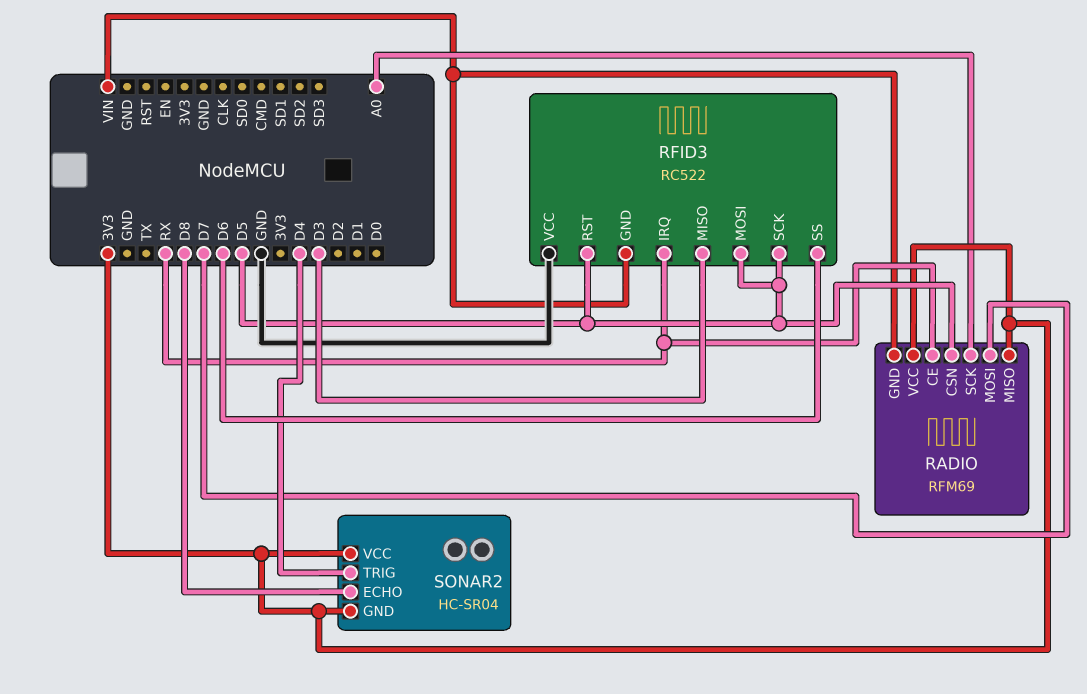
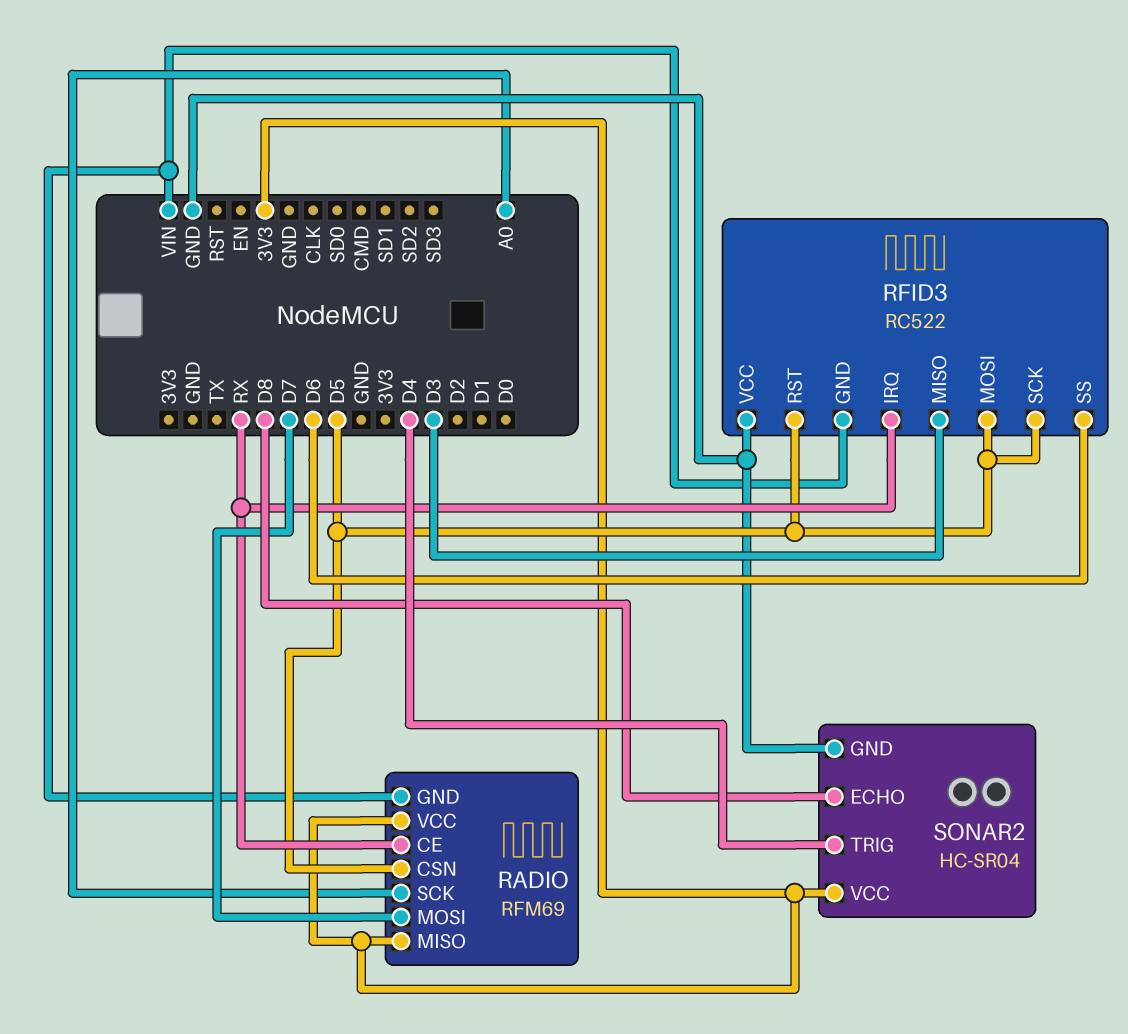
SONAR2 pin GND: 3V3 -> GND

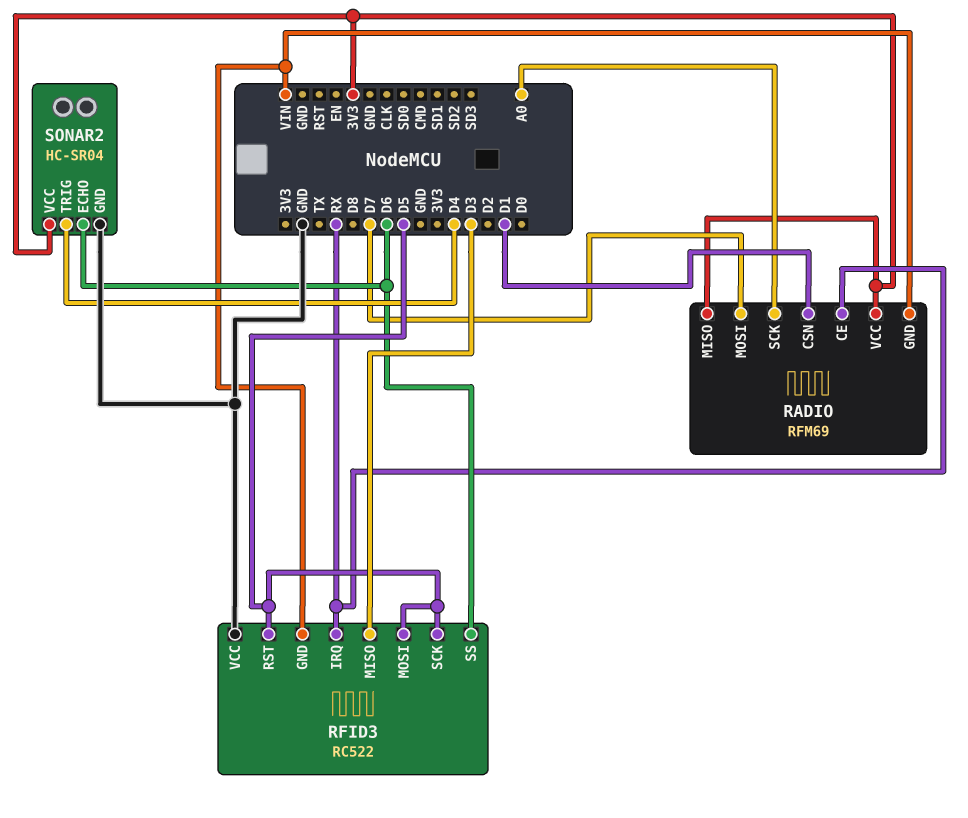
RADIO pin CSN: D5 -> D1
SONAR2 pin ECHO: D8 -> D6

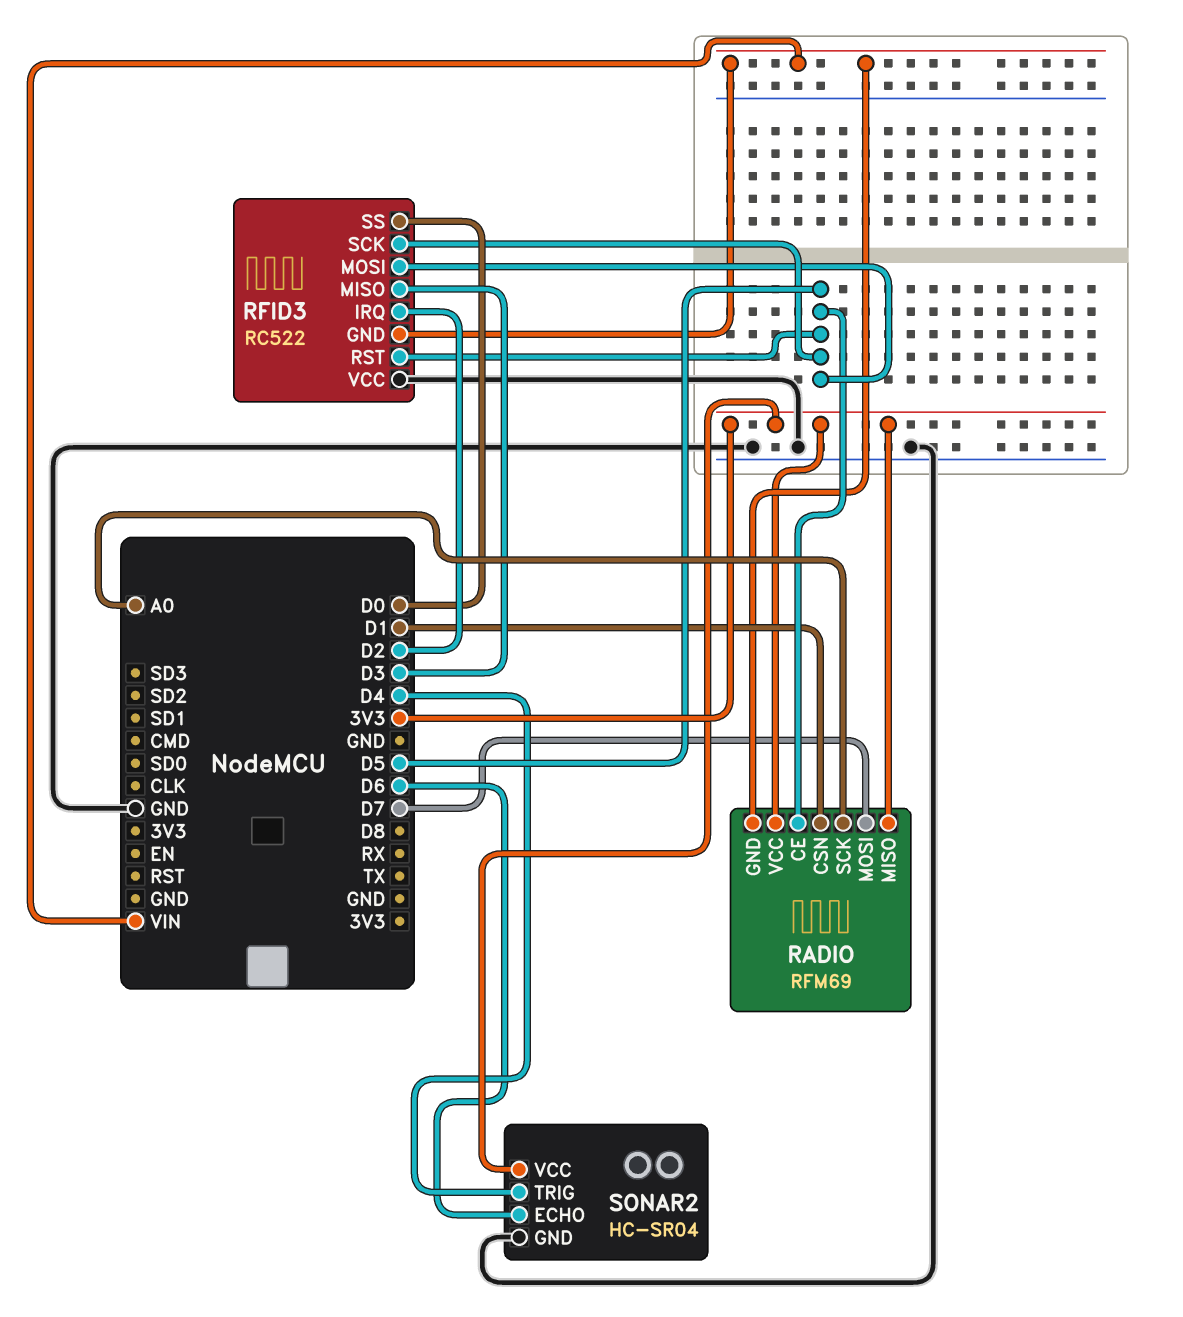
RADIO pin CE: RX -> D5
RFID3 pin IRQ: RX -> D2
RFID3 pin SS: D6 -> D0

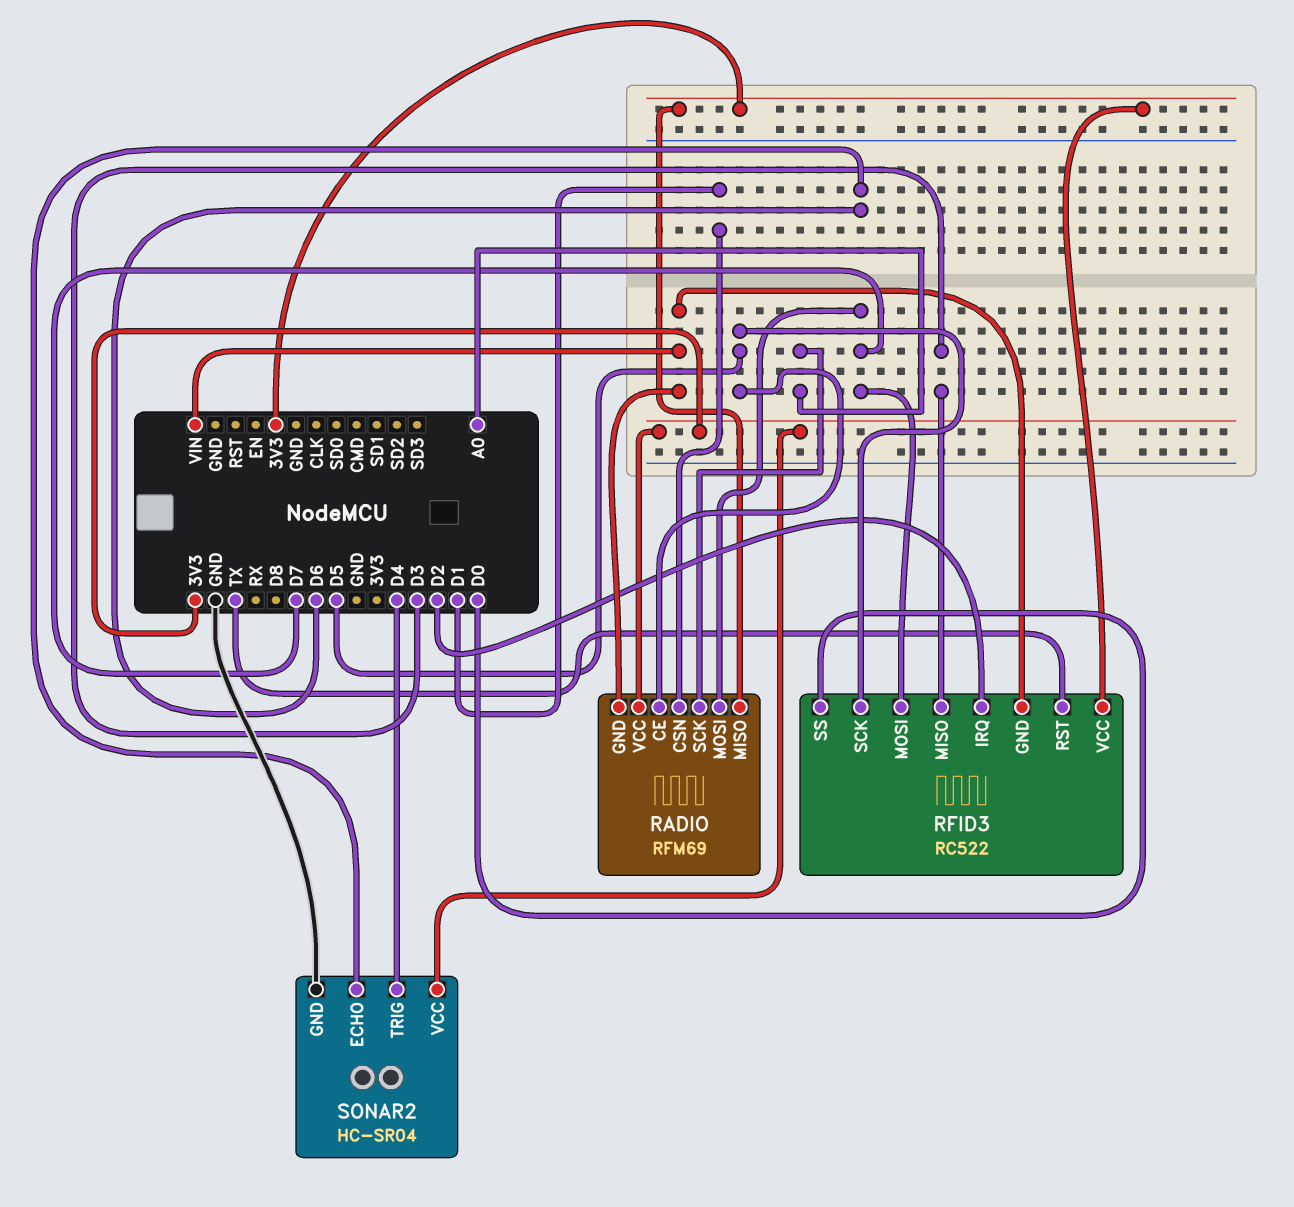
RFID3 pin MOSI: D5 -> D7
RFID3 pin RST: D5 -> TX
RFID3 pin VCC: GND -> 3V3

